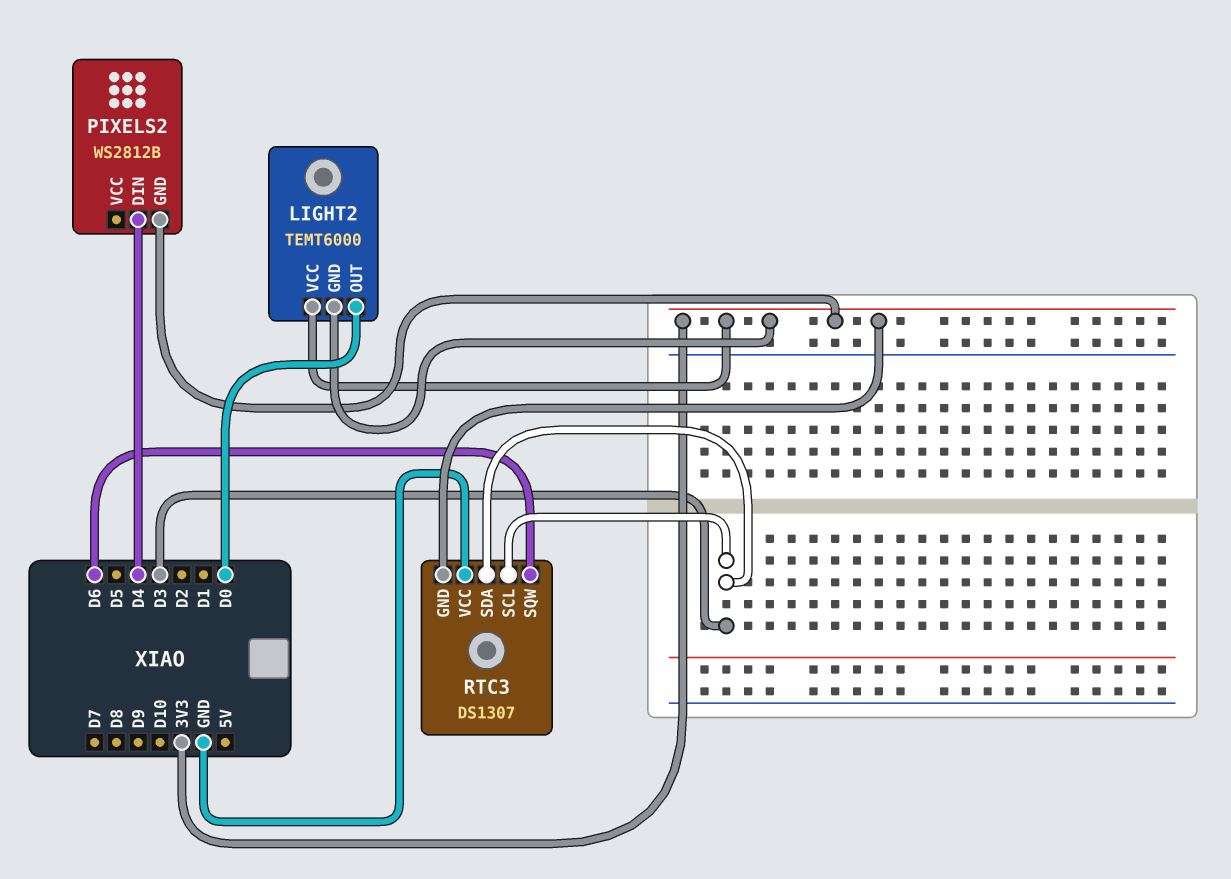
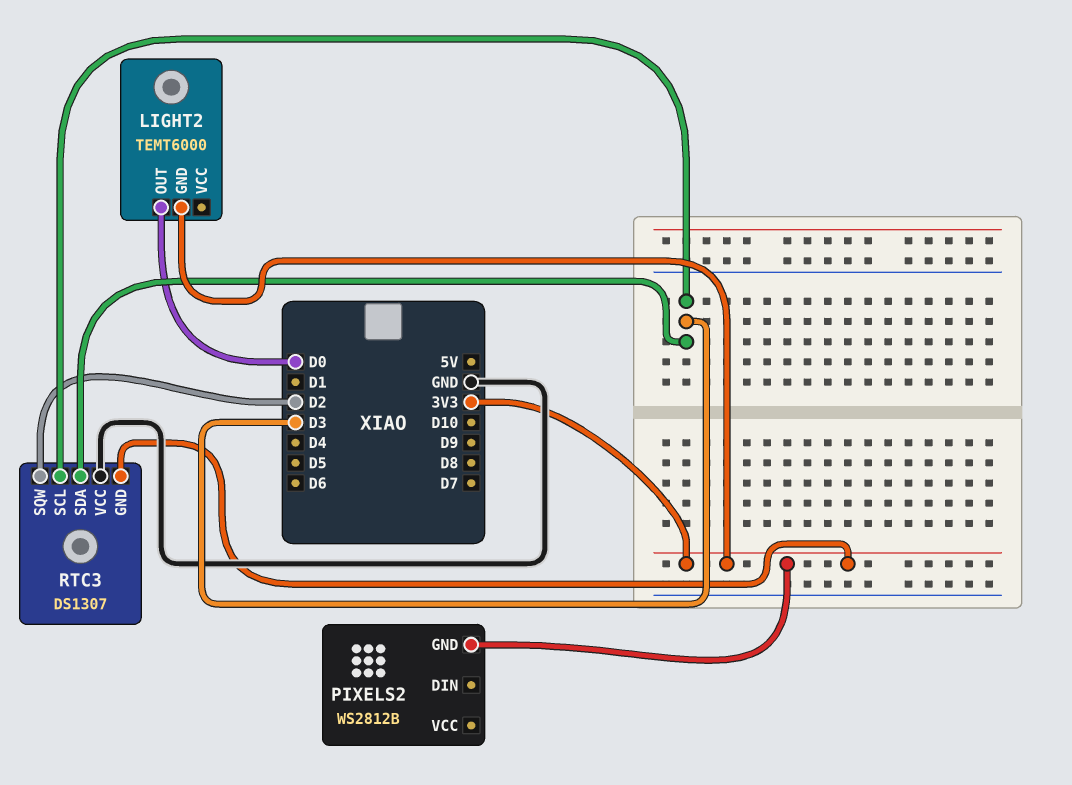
LIGHT2 pin VCC: 3V3 -> none
PIXELS2 pin DIN: D4 -> none
RTC3 pin SQW: D6 -> D2

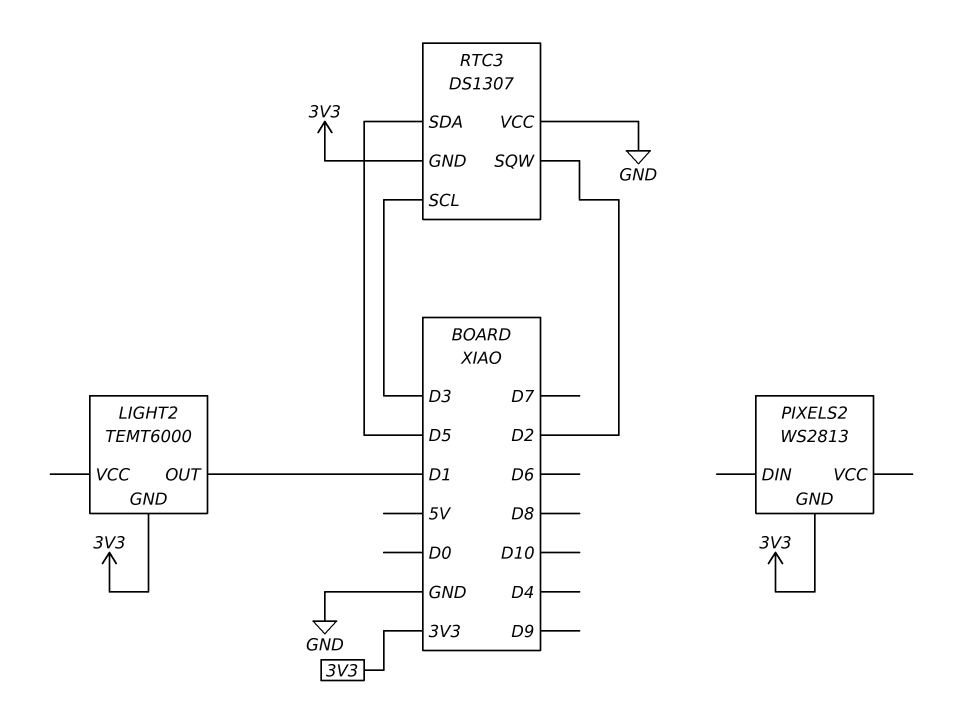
LIGHT2 pin OUT: D0 -> D1
PIXELS2: WS2812B -> WS2813
RTC3 pin SDA: D3 -> D5

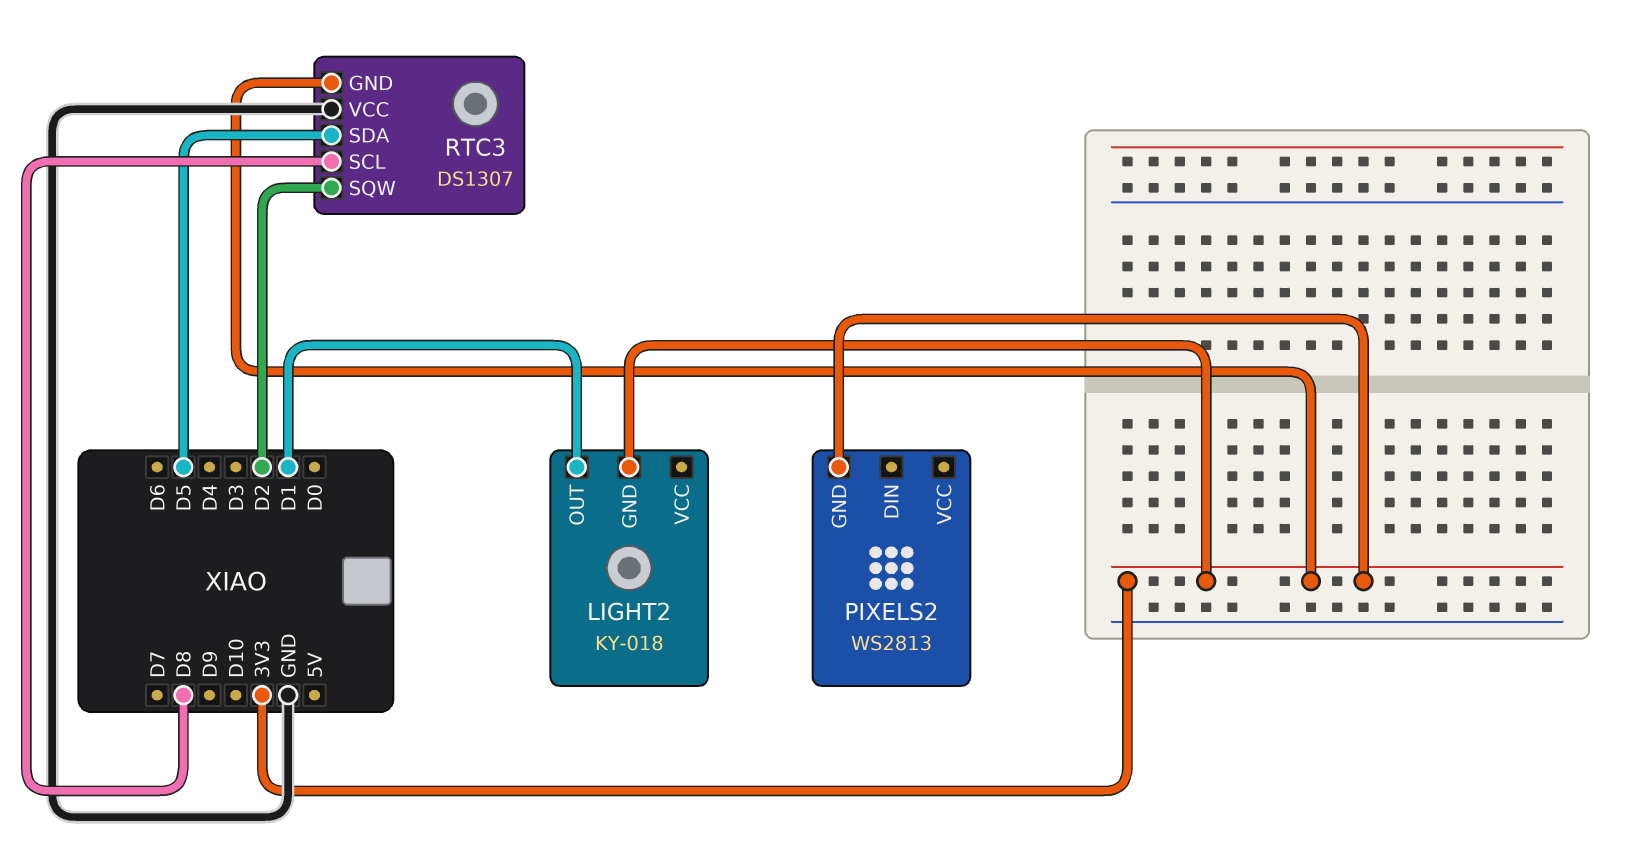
LIGHT2: TEMT6000 -> KY-018
RTC3 pin SCL: D3 -> D8

